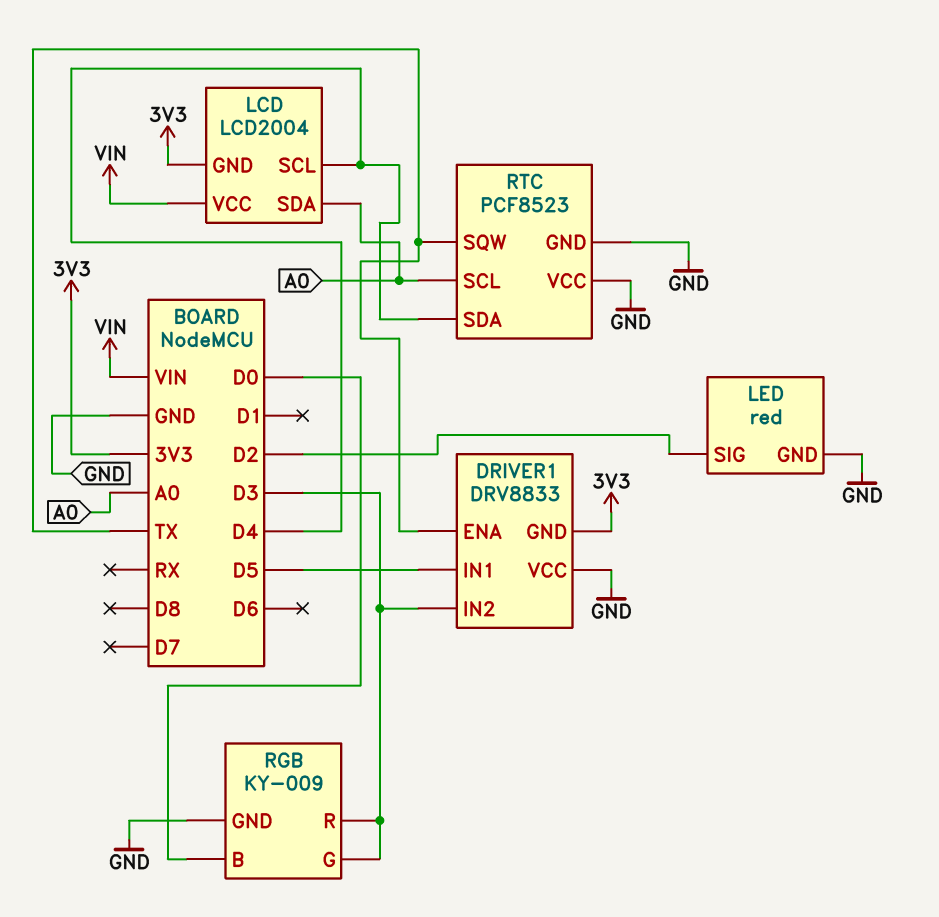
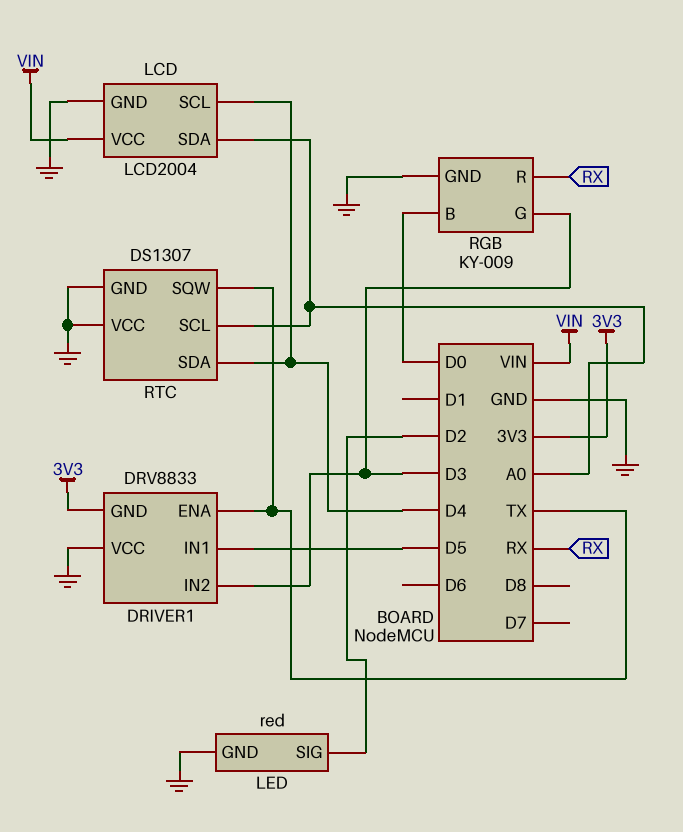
LCD pin GND: 3V3 -> GND
RGB pin R: D3 -> RX
RTC: PCF8523 -> DS1307

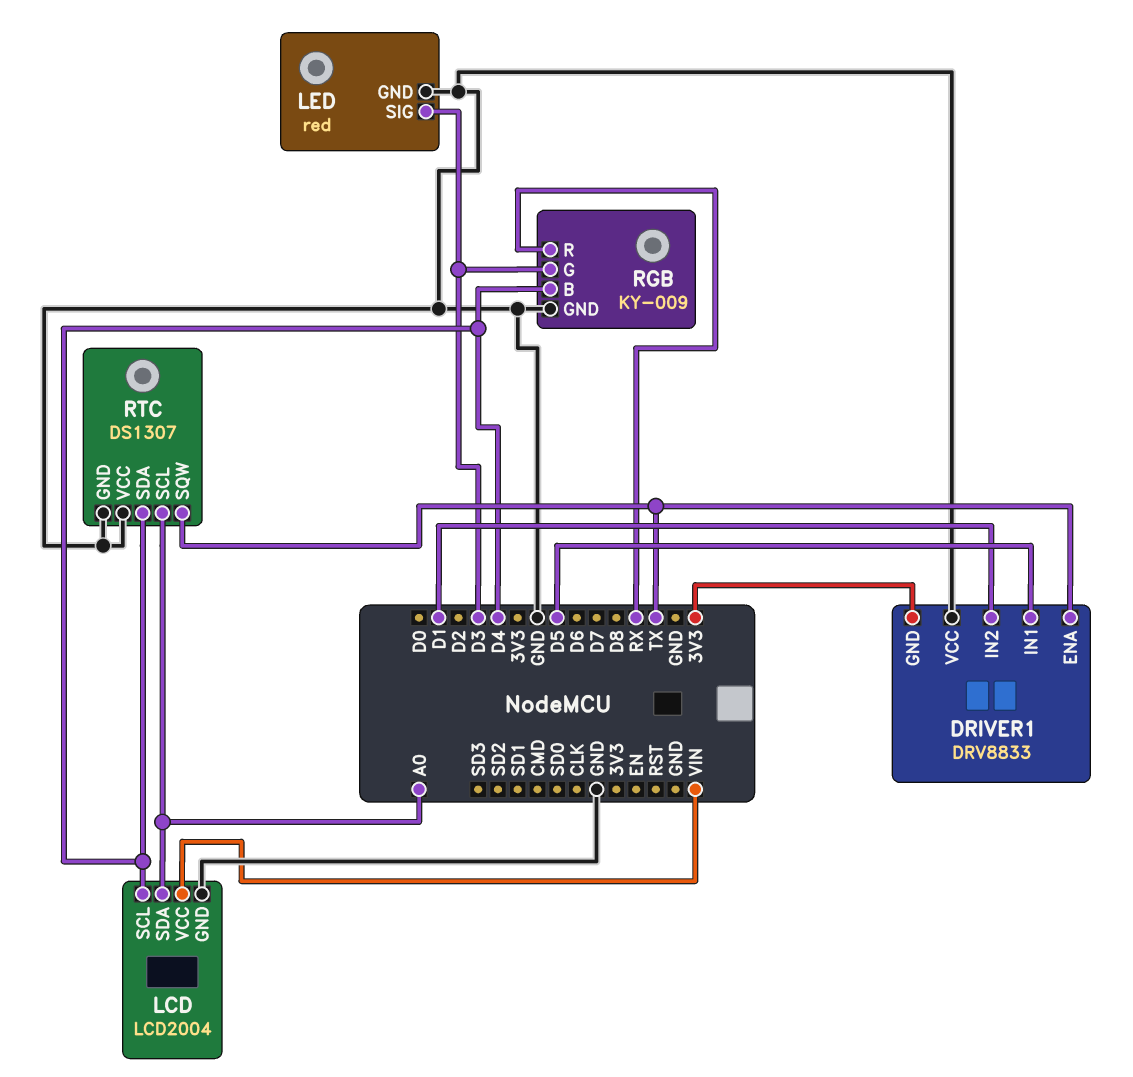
DRIVER1 pin IN2: D3 -> D1
LED pin SIG: D2 -> D3
RGB pin B: D0 -> D4

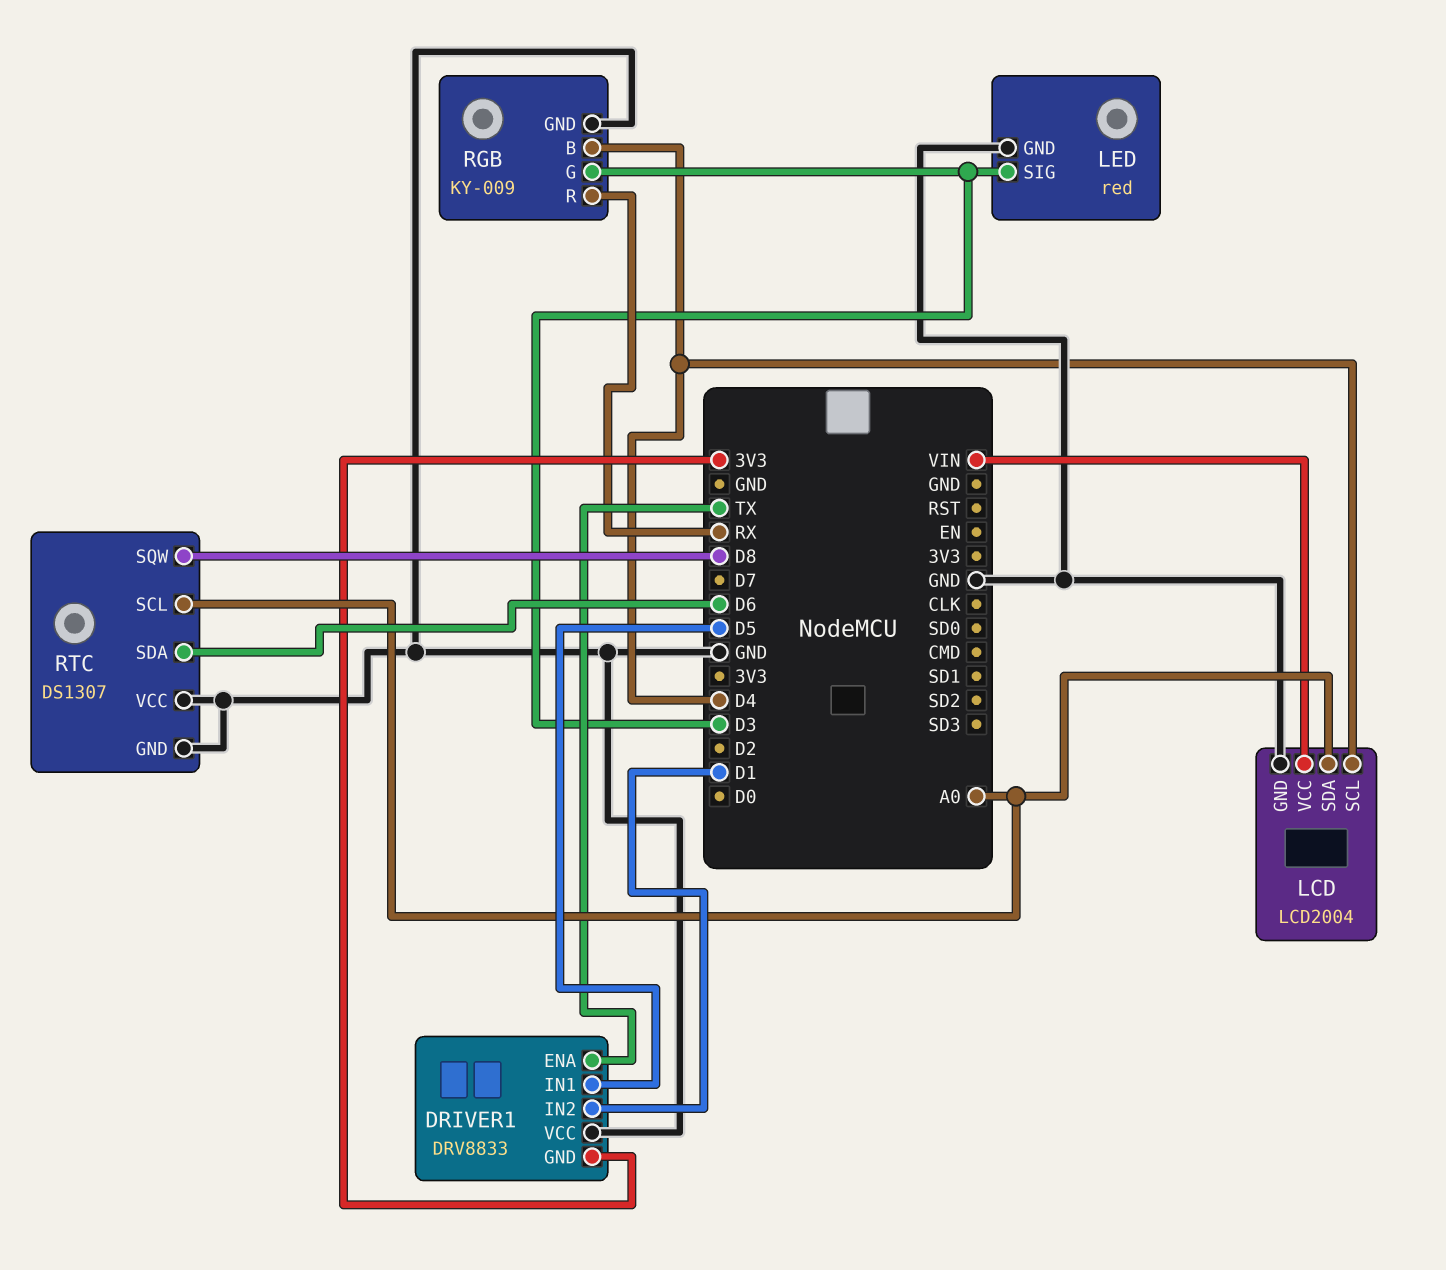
RTC pin SDA: D4 -> D6
RTC pin SQW: TX -> D8

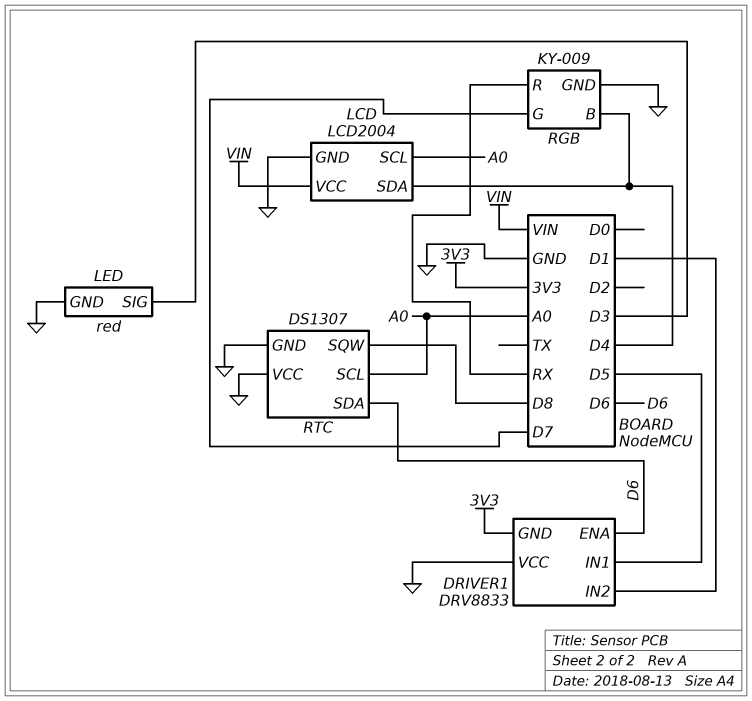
DRIVER1 pin ENA: TX -> D6
LCD pin SCL: D4 -> A0
LCD pin SDA: A0 -> D4
RGB pin G: D3 -> D7

